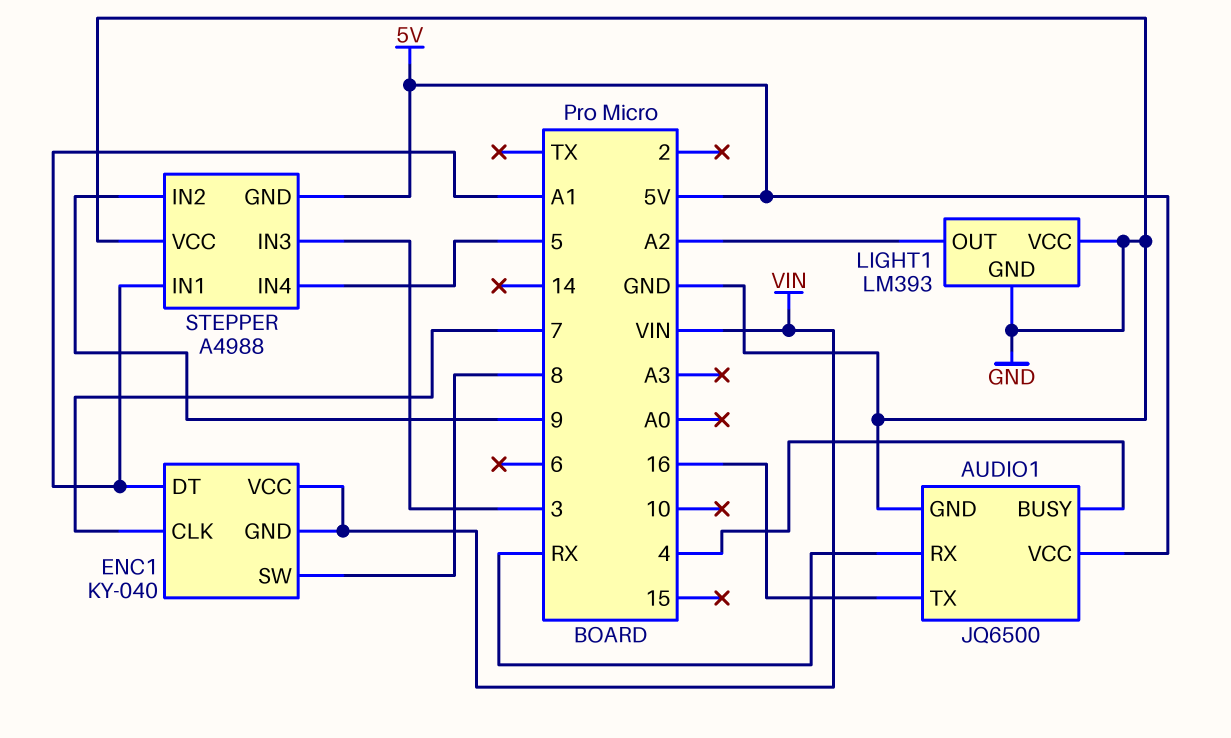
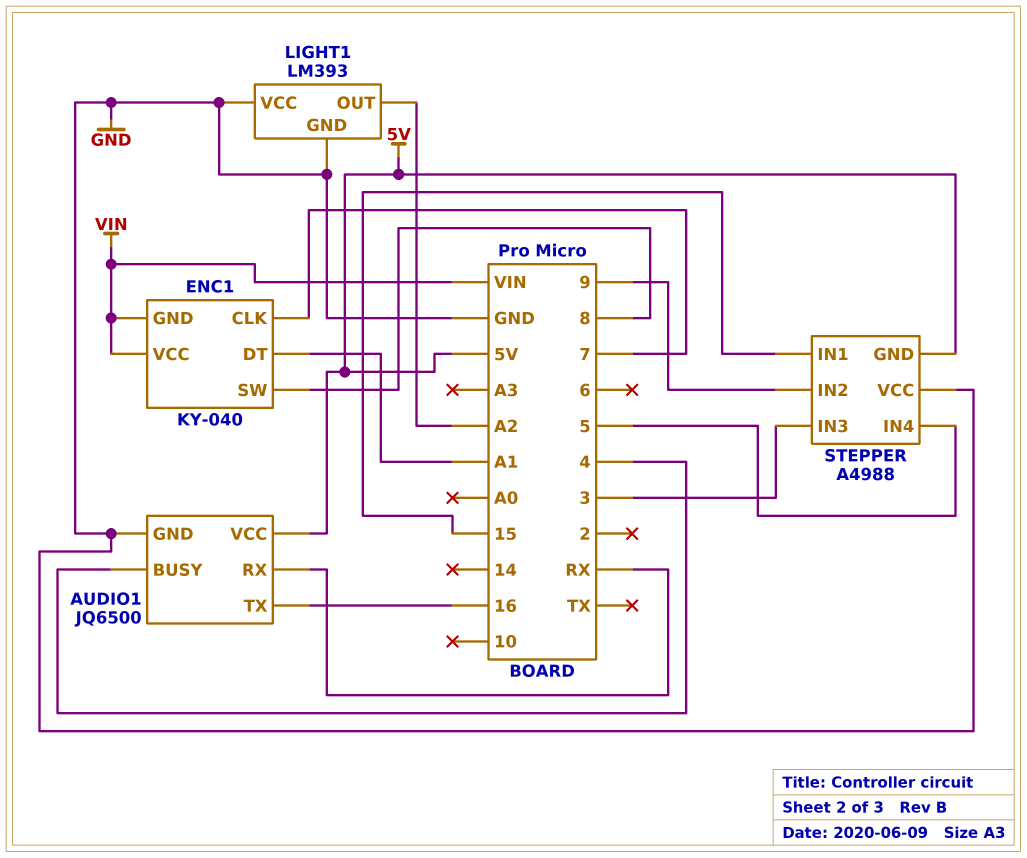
STEPPER pin IN1: A1 -> 15

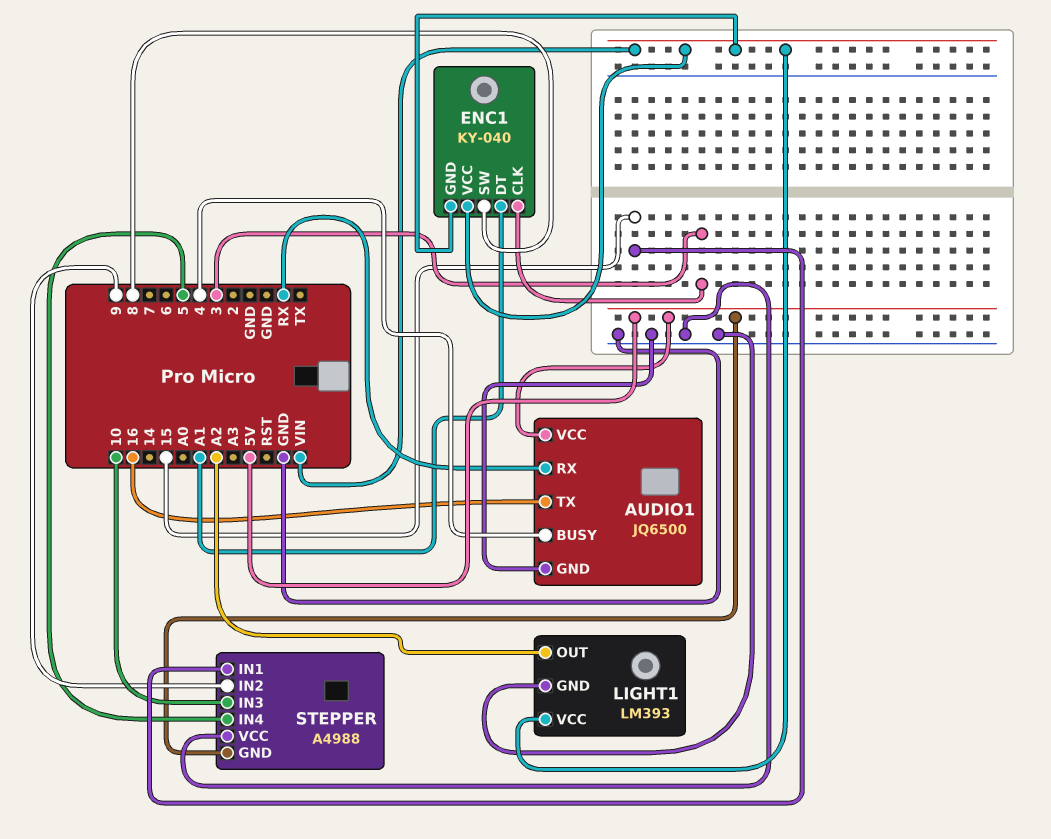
ENC1 pin CLK: 7 -> 3
LIGHT1 pin VCC: GND -> VIN
STEPPER pin IN3: 3 -> 10

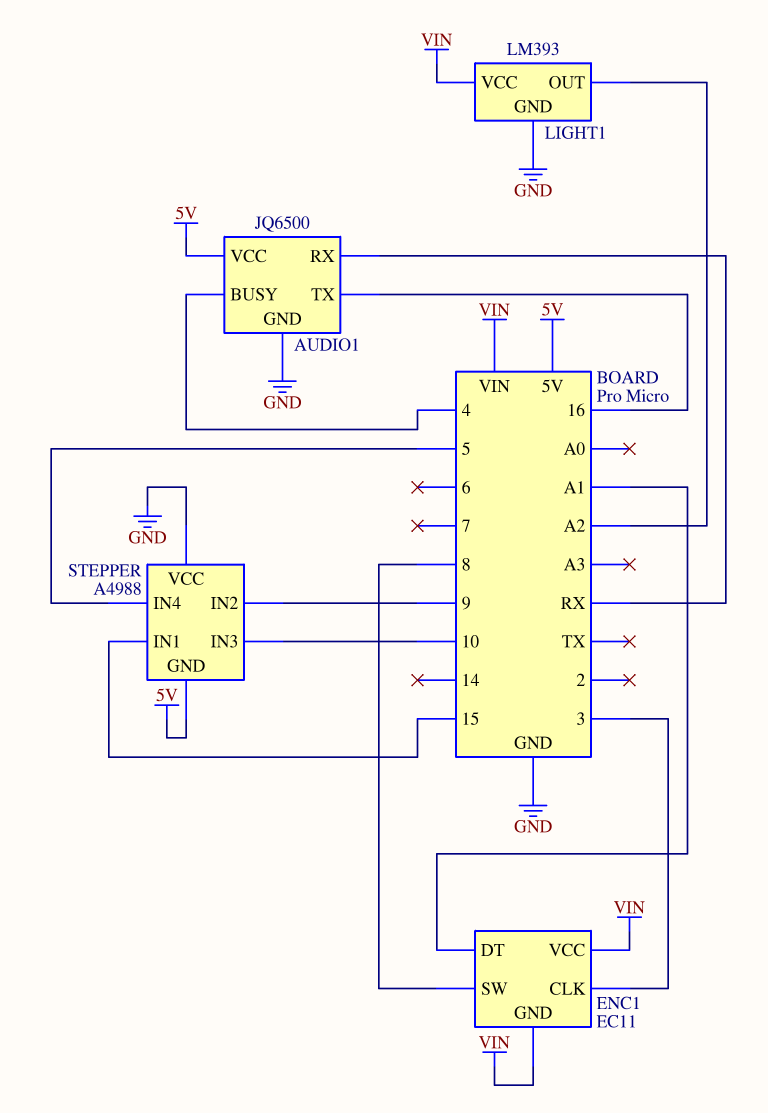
ENC1: KY-040 -> EC11

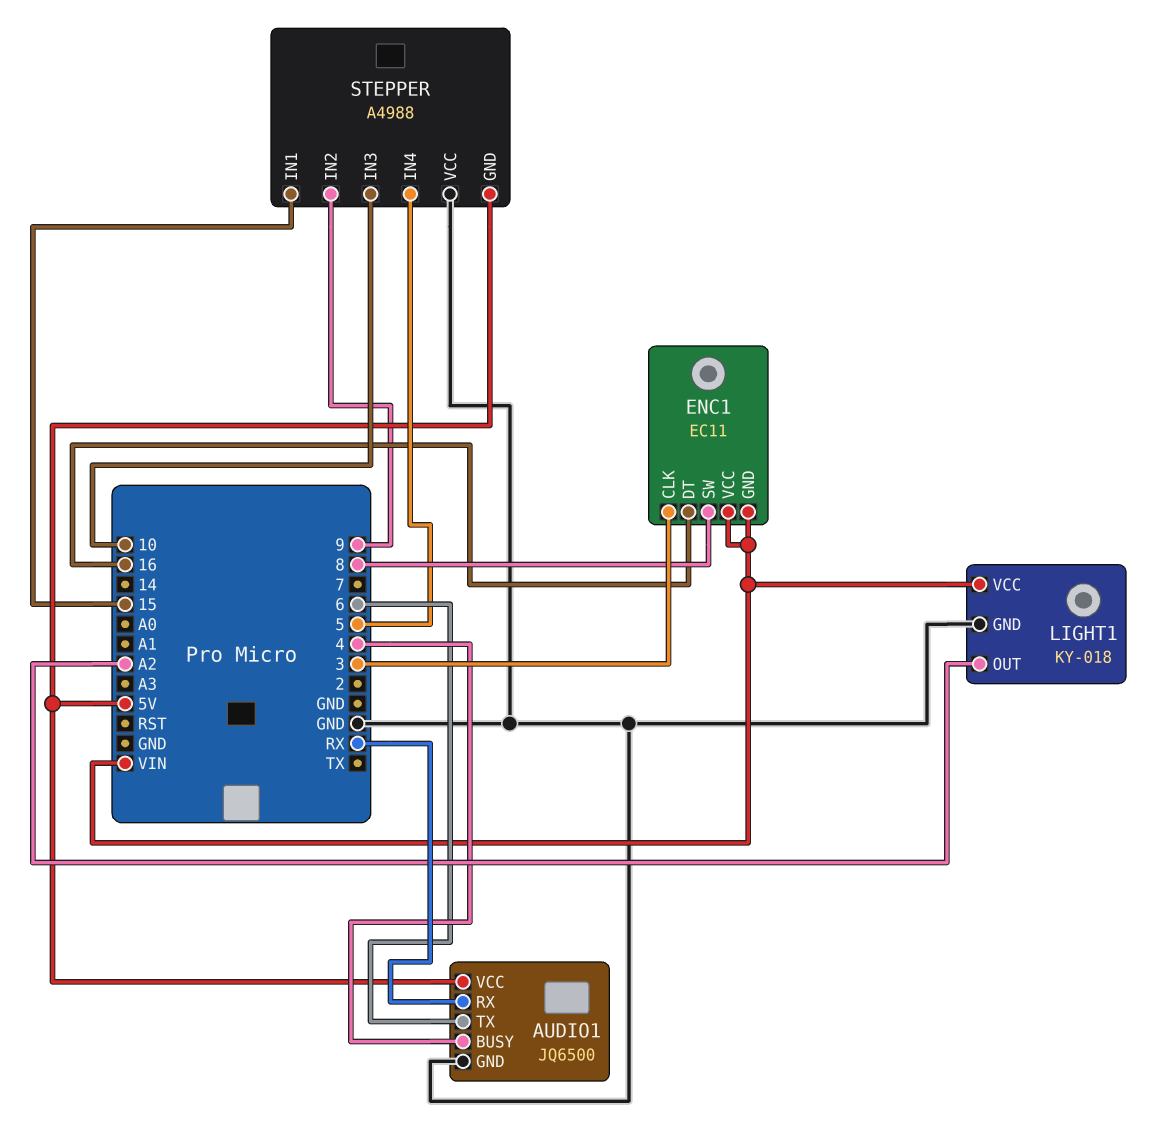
AUDIO1 pin TX: 16 -> 6
ENC1 pin DT: A1 -> 16
LIGHT1: LM393 -> KY-018

